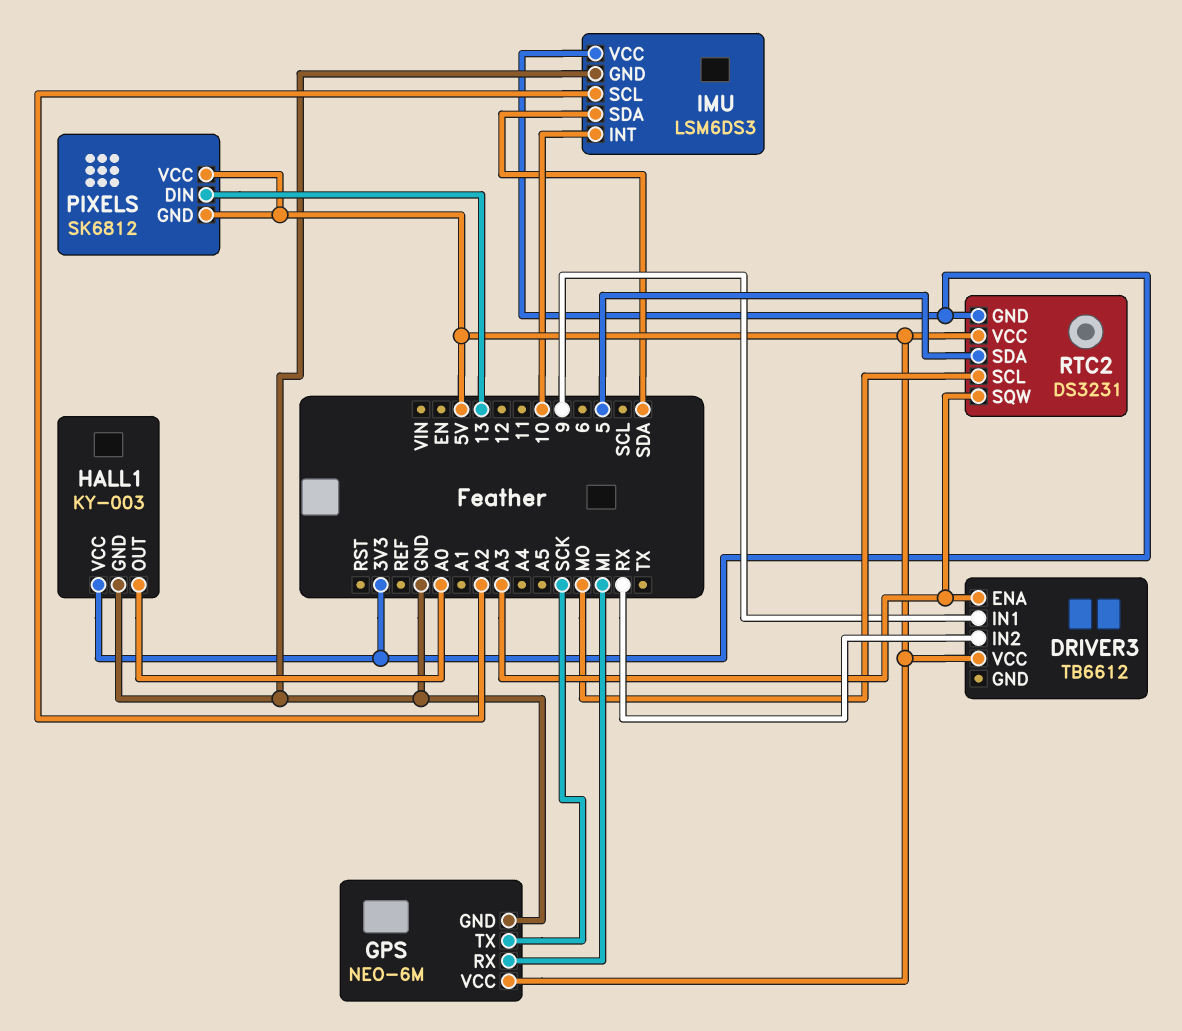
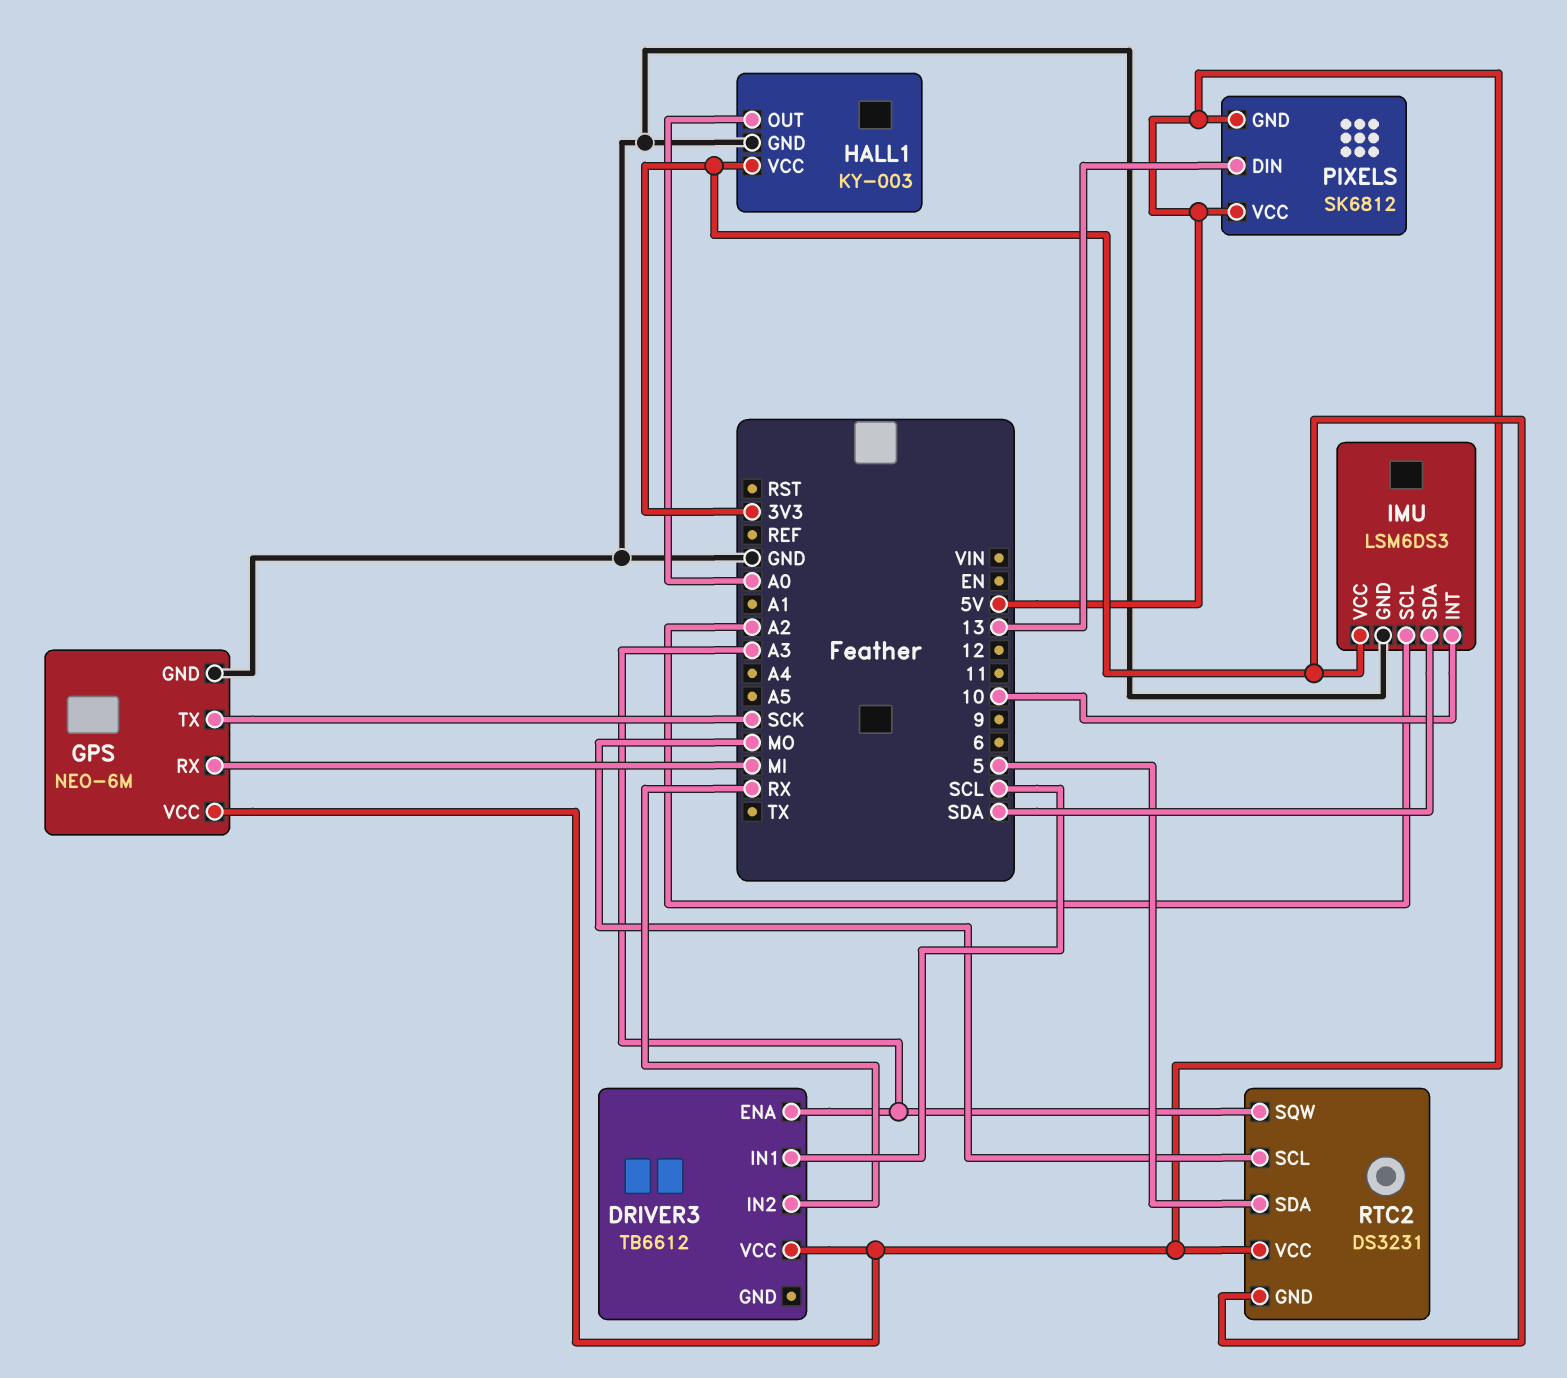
DRIVER3 pin IN1: 9 -> SCL

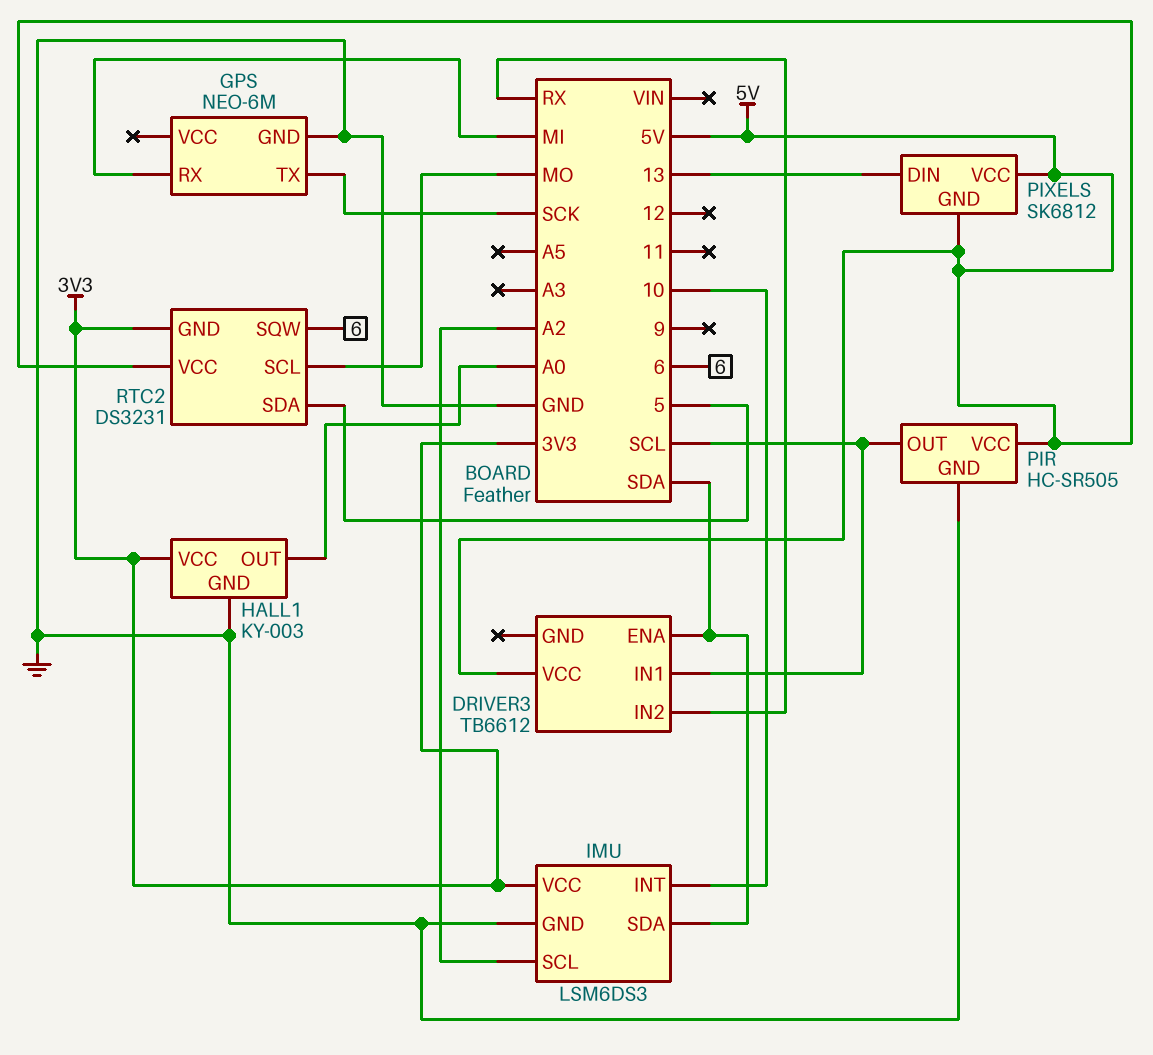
DRIVER3 pin ENA: A3 -> SDA
GPS pin VCC: 5V -> none
PIR: none -> HC-SR505
PIR pin GND: none -> GND
PIR pin OUT: none -> SCL
PIR pin VCC: none -> 5V
RTC2 pin SQW: A3 -> 6

